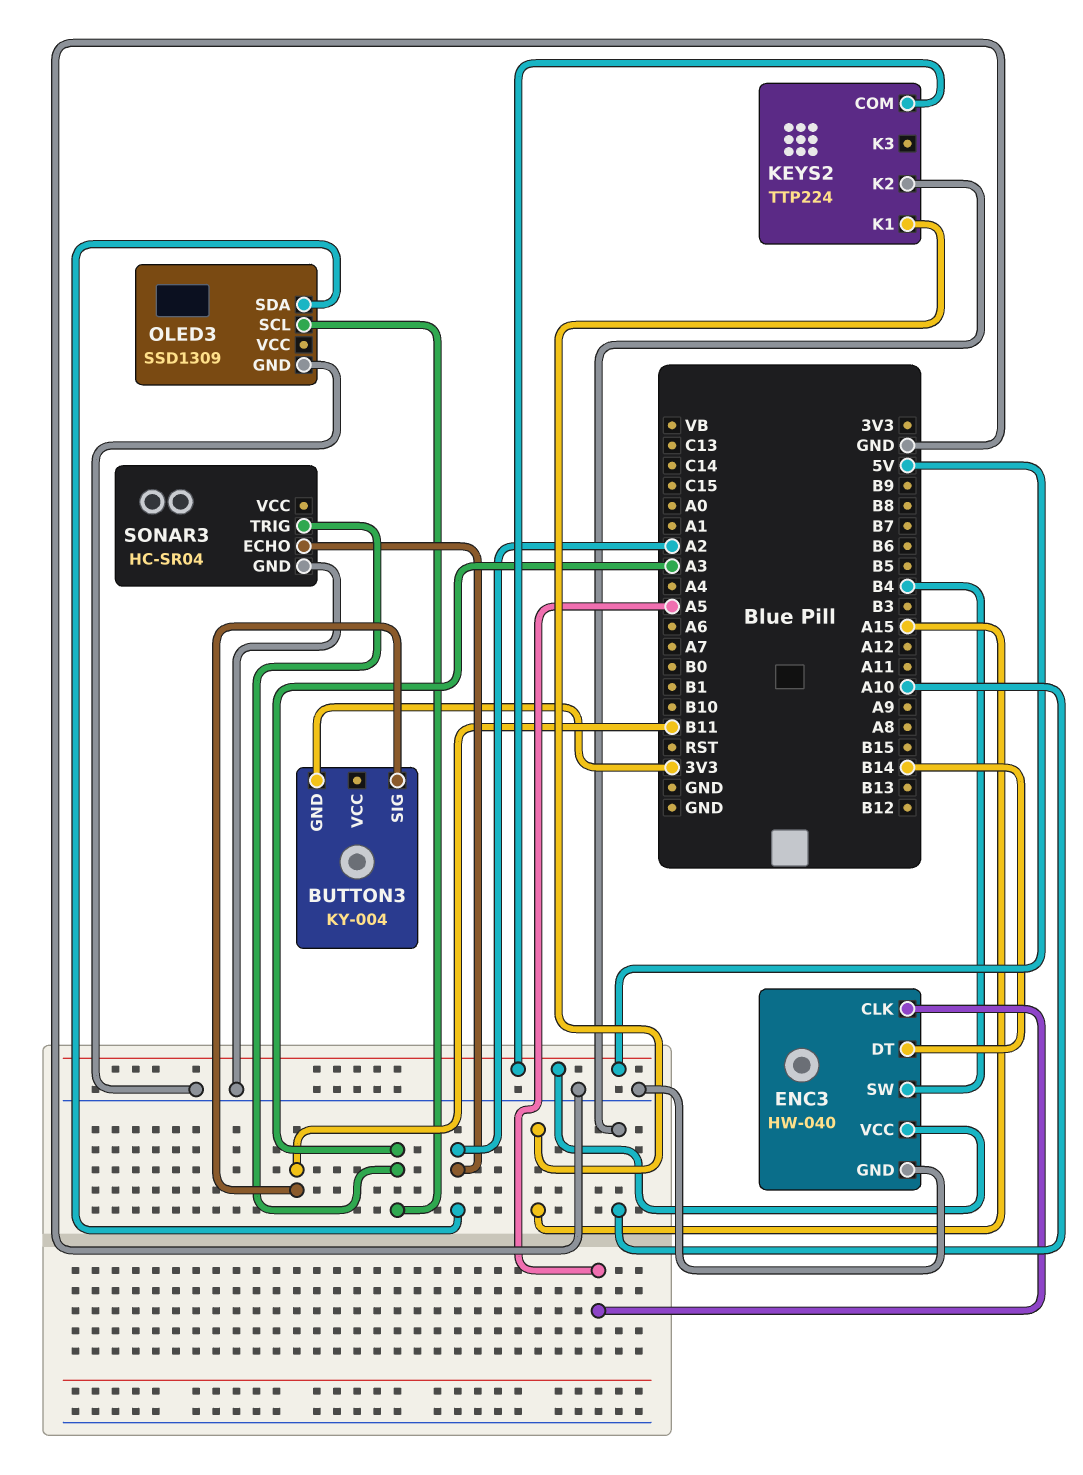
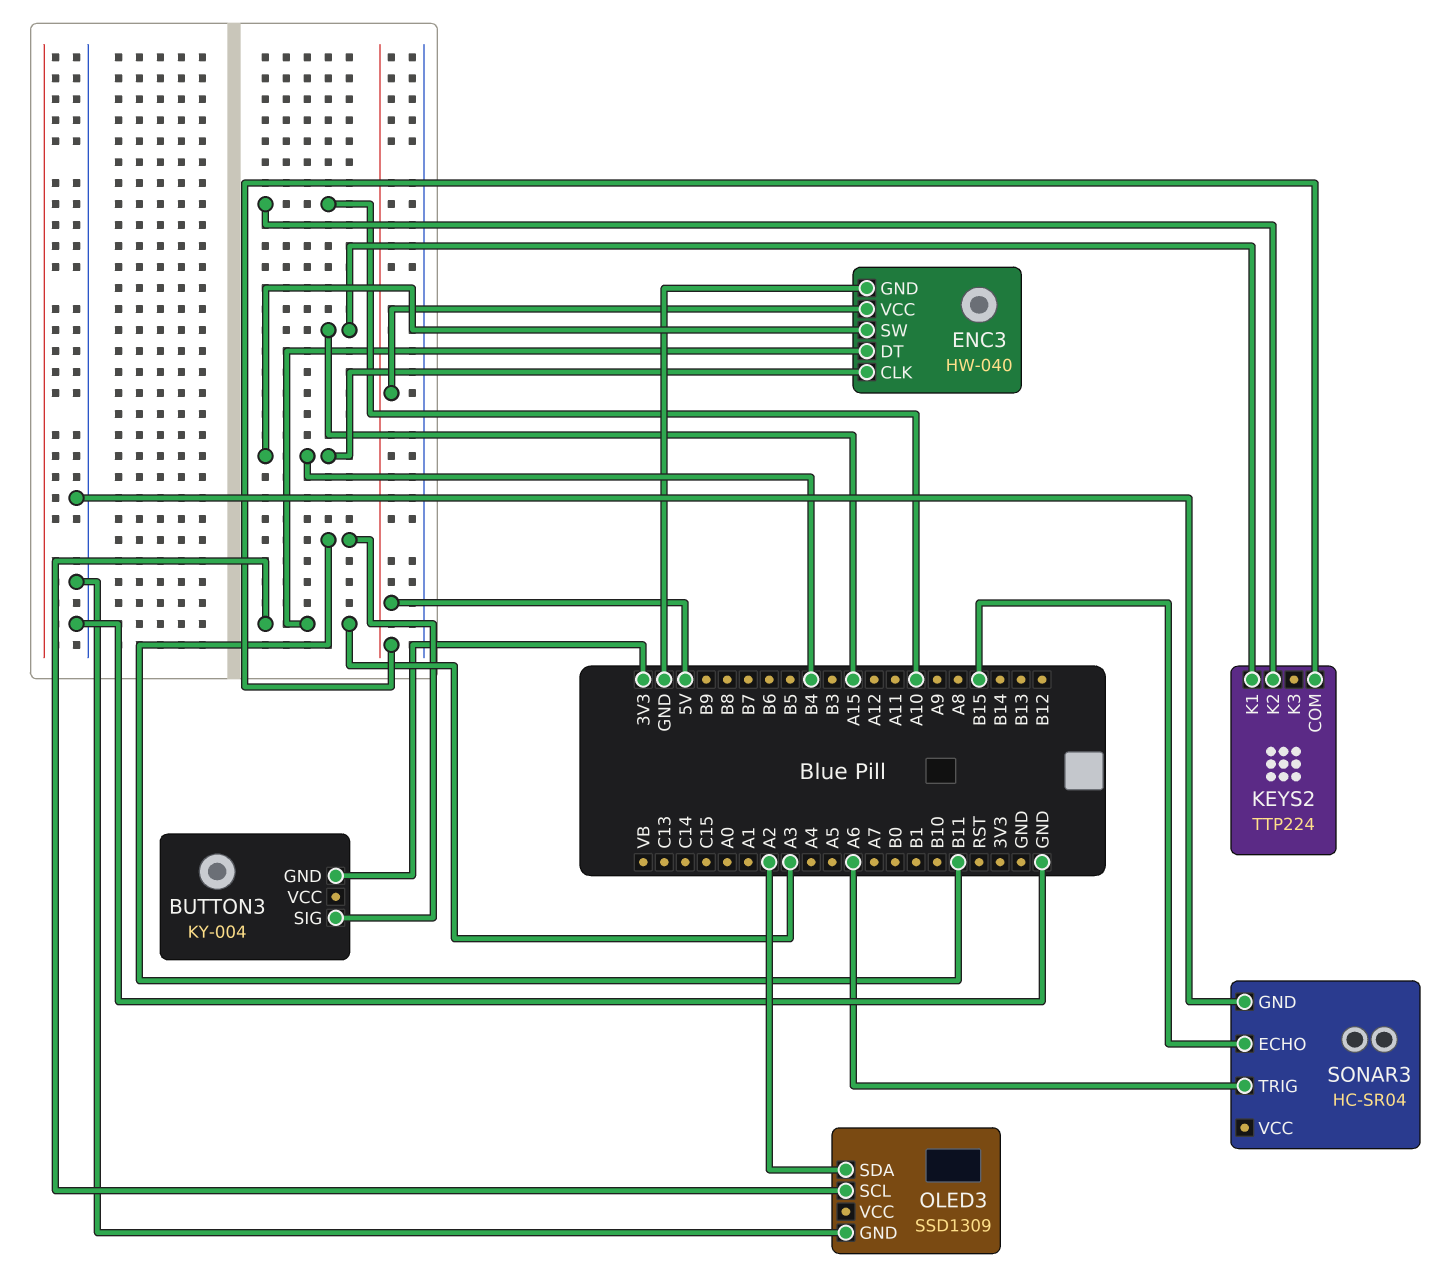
ENC3 pin CLK: A5 -> B4
ENC3 pin DT: B14 -> A3
SONAR3 pin ECHO: A2 -> B15
SONAR3 pin TRIG: A3 -> A6

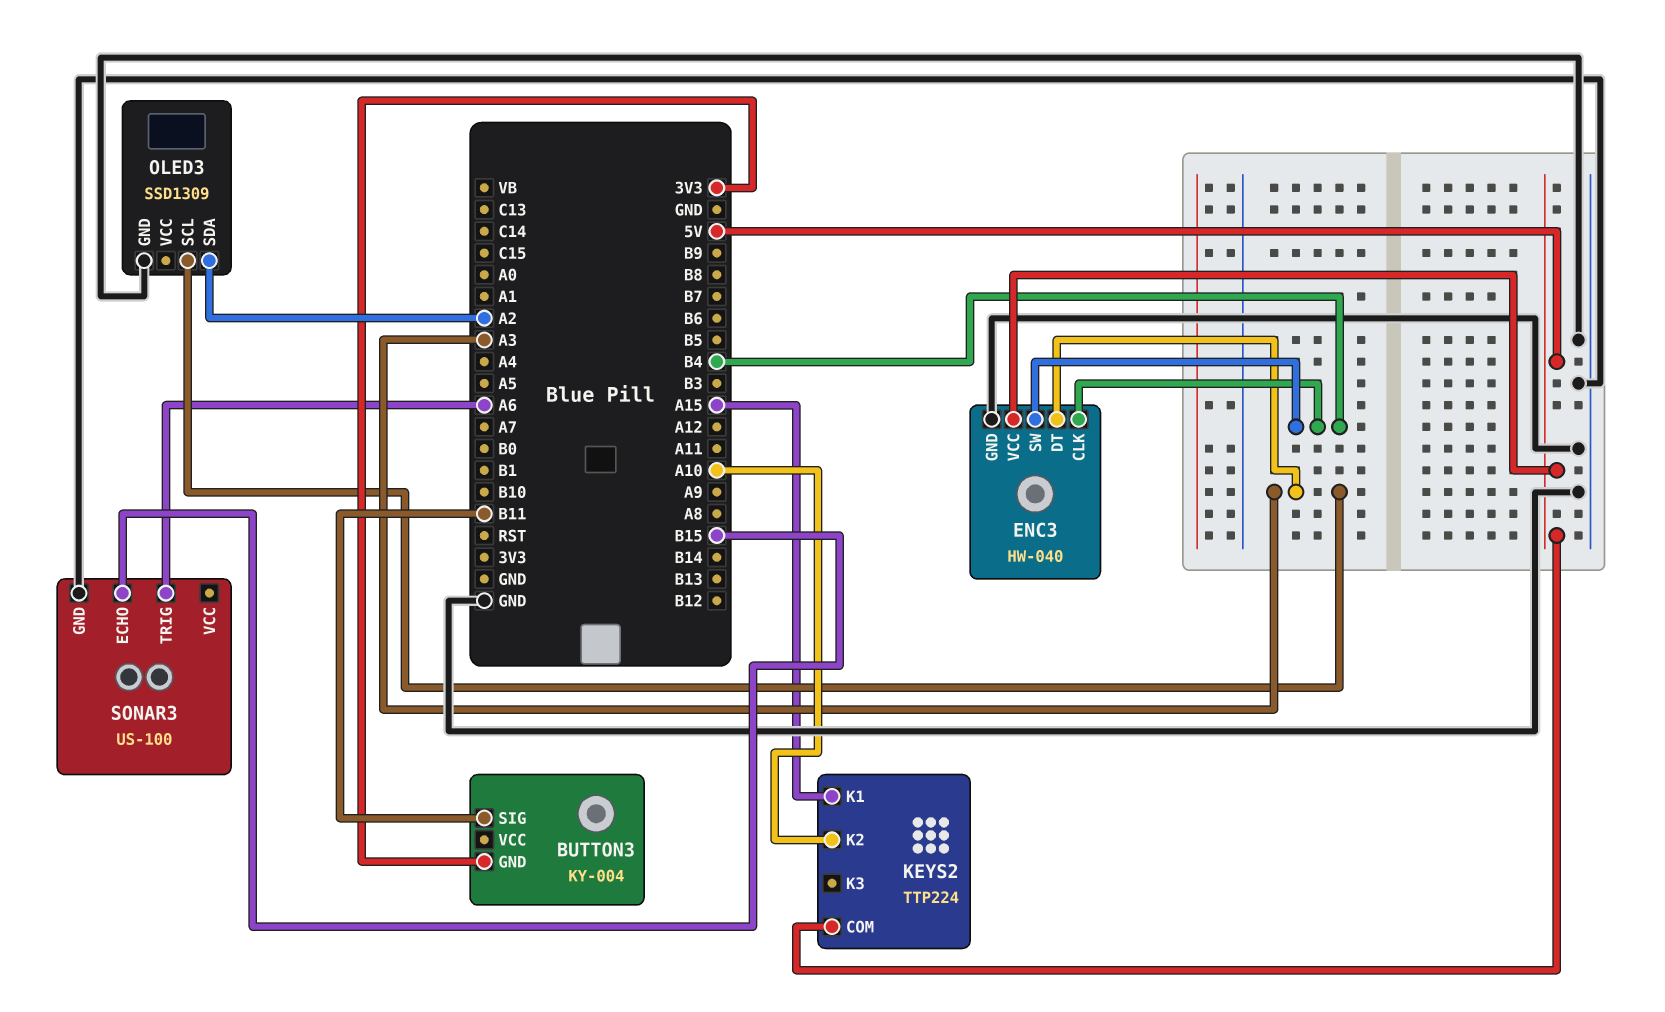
SONAR3: HC-SR04 -> US-100

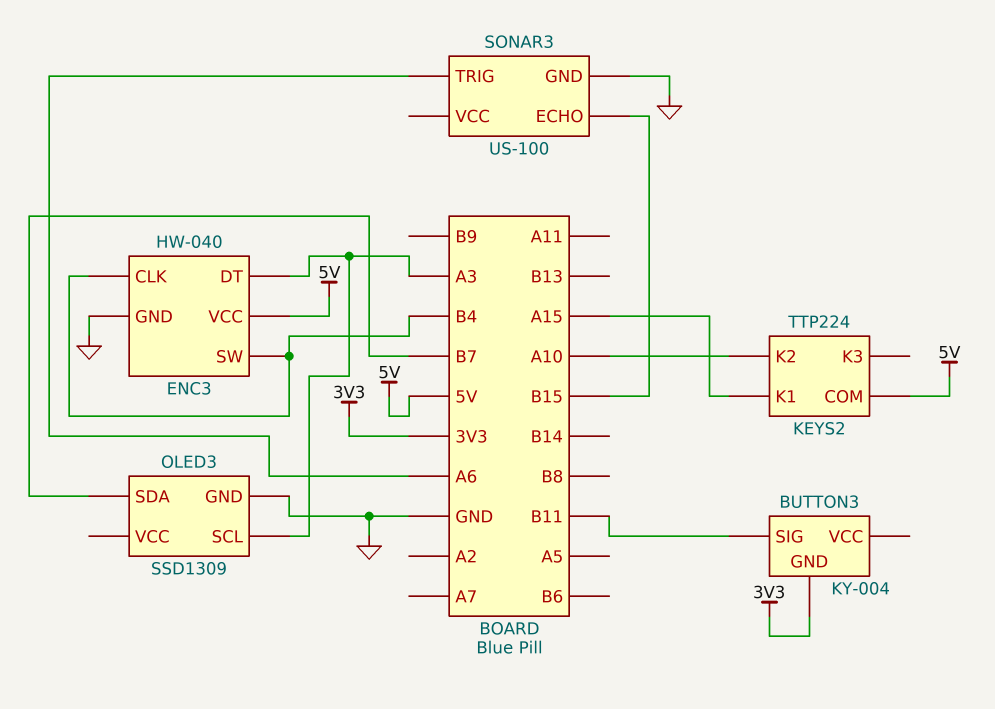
OLED3 pin SDA: A2 -> B7

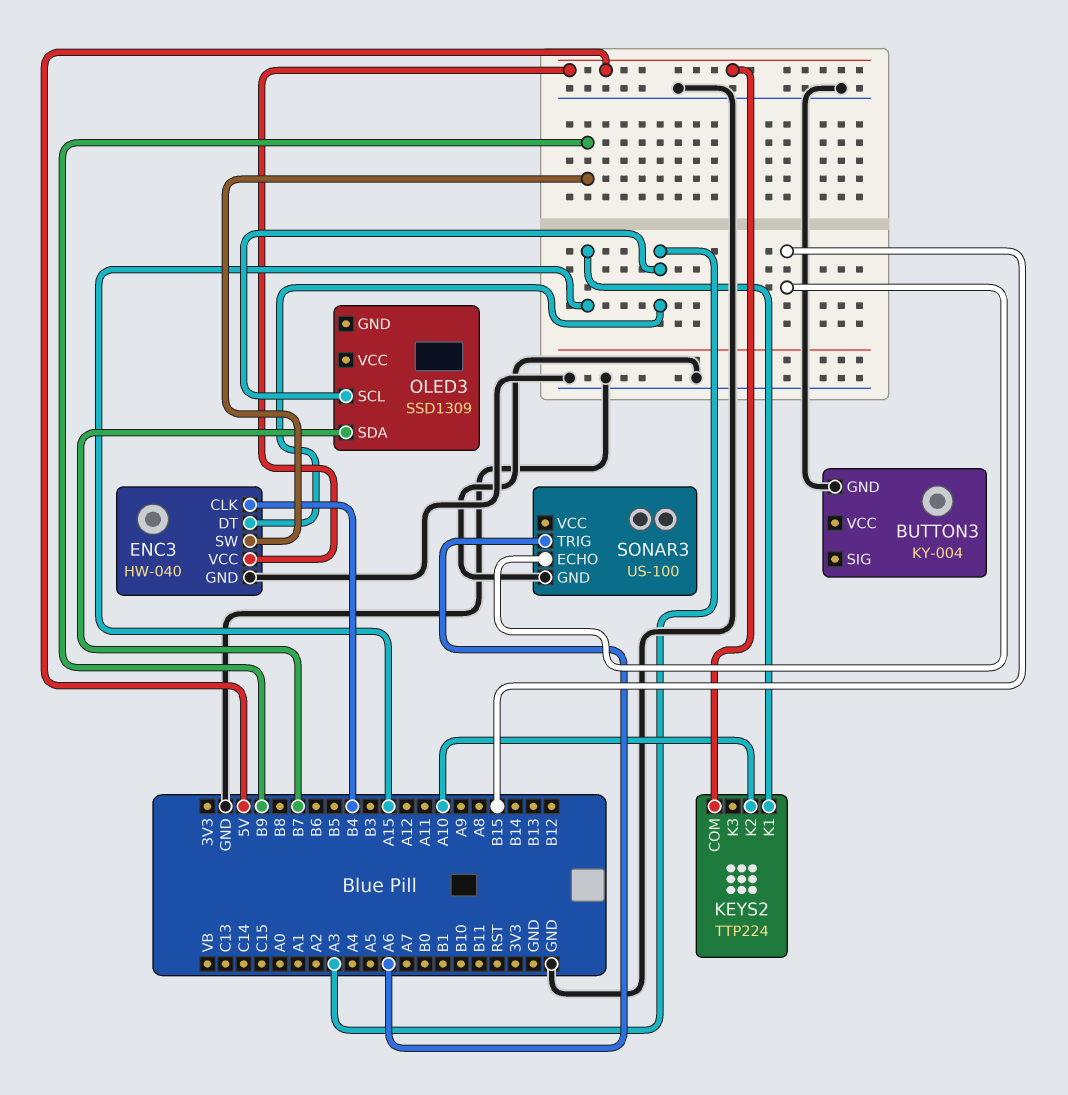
BUTTON3 pin GND: 3V3 -> GND
BUTTON3 pin SIG: B11 -> none
ENC3 pin SW: B4 -> B9
OLED3 pin GND: GND -> none

